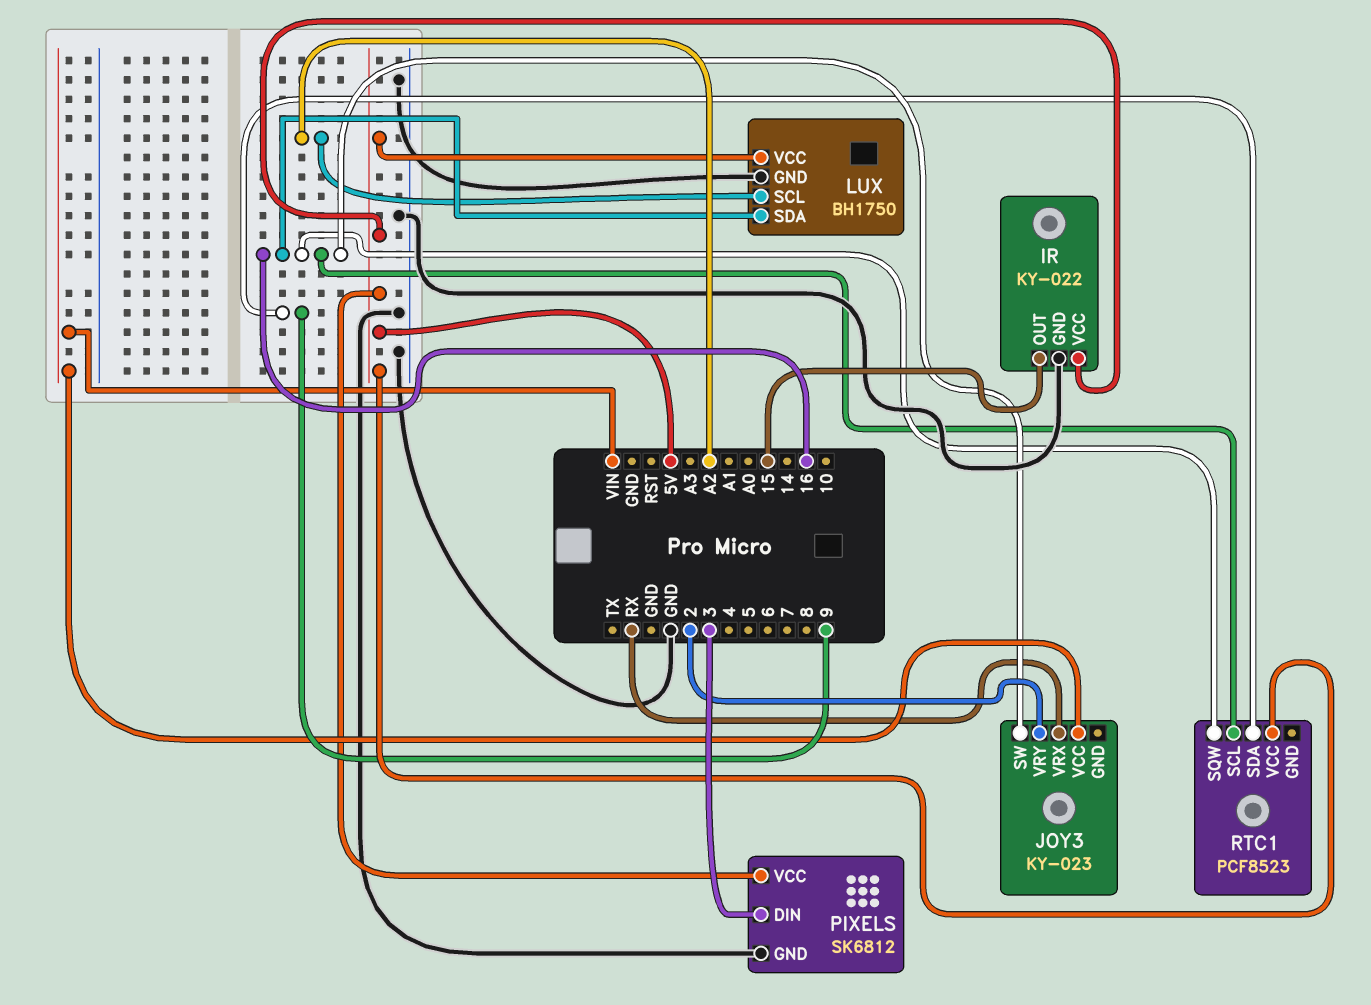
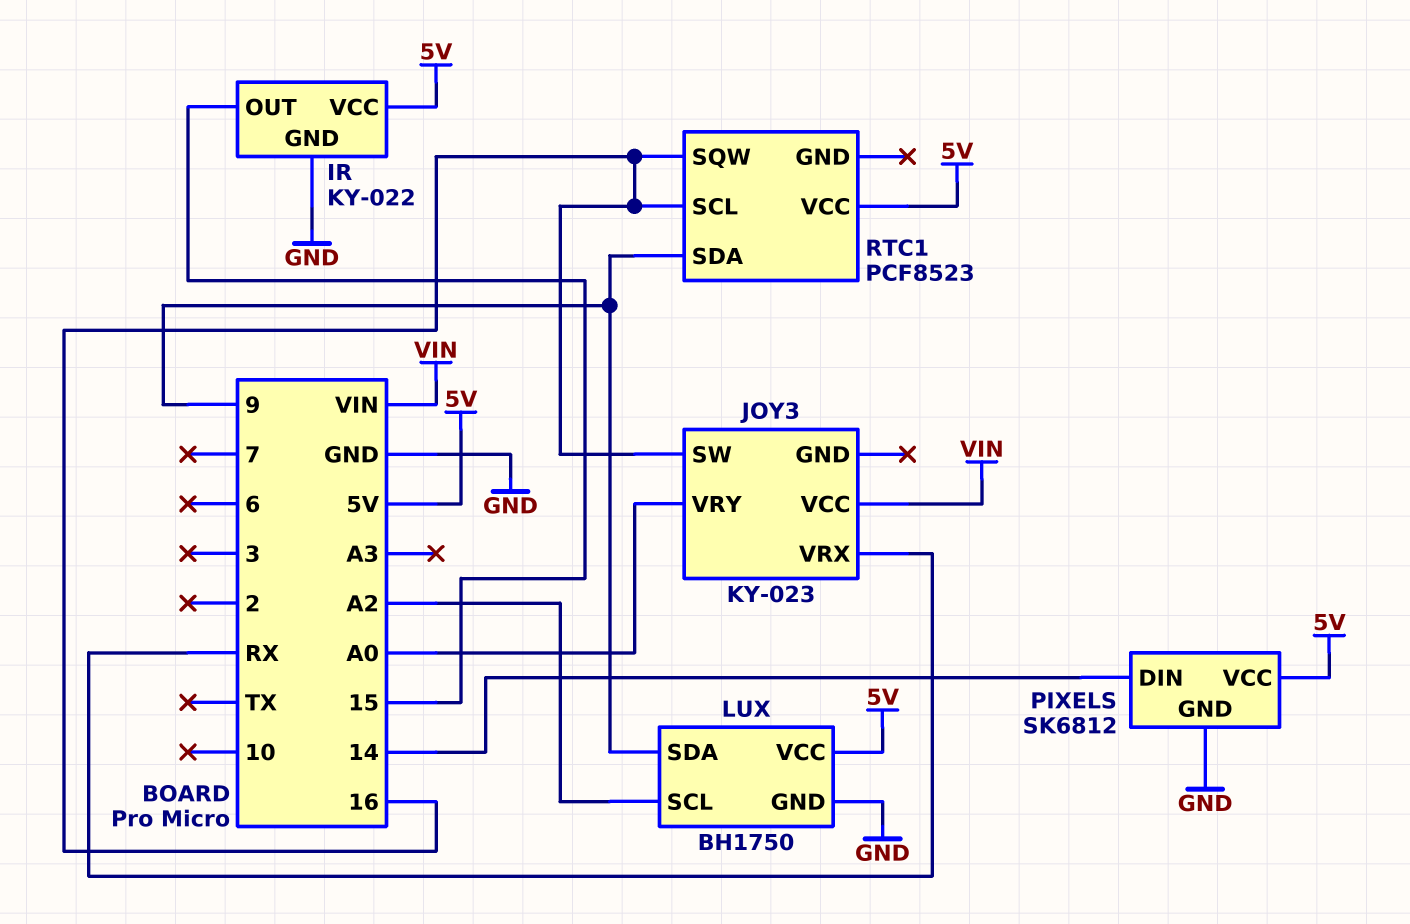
JOY3 pin VRY: 2 -> A0
LUX pin SDA: 16 -> 9
PIXELS pin DIN: 3 -> 14

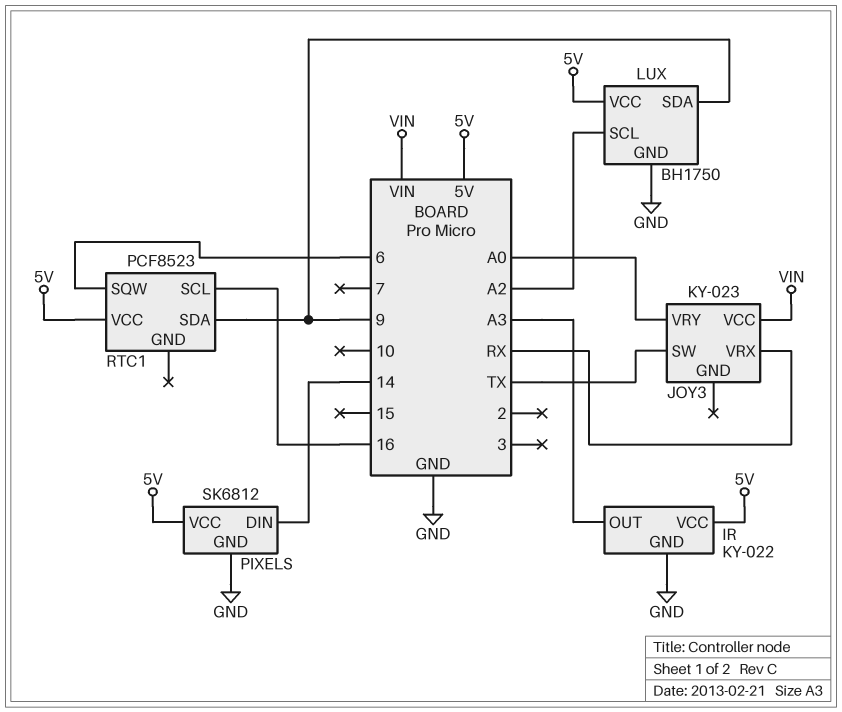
IR pin OUT: 15 -> A3
JOY3 pin SW: 16 -> TX
RTC1 pin SQW: 16 -> 6

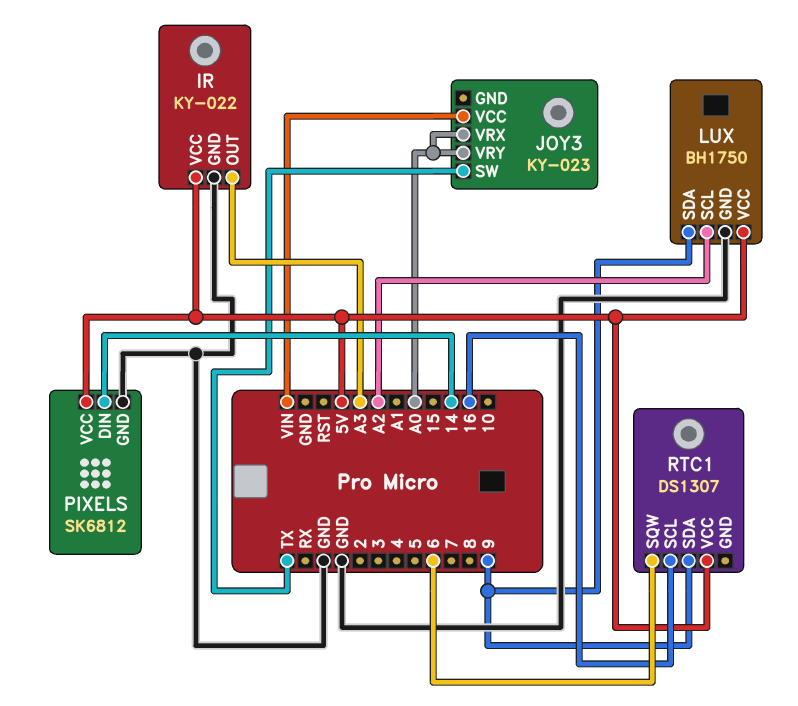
JOY3 pin VRX: RX -> A0
RTC1: PCF8523 -> DS1307

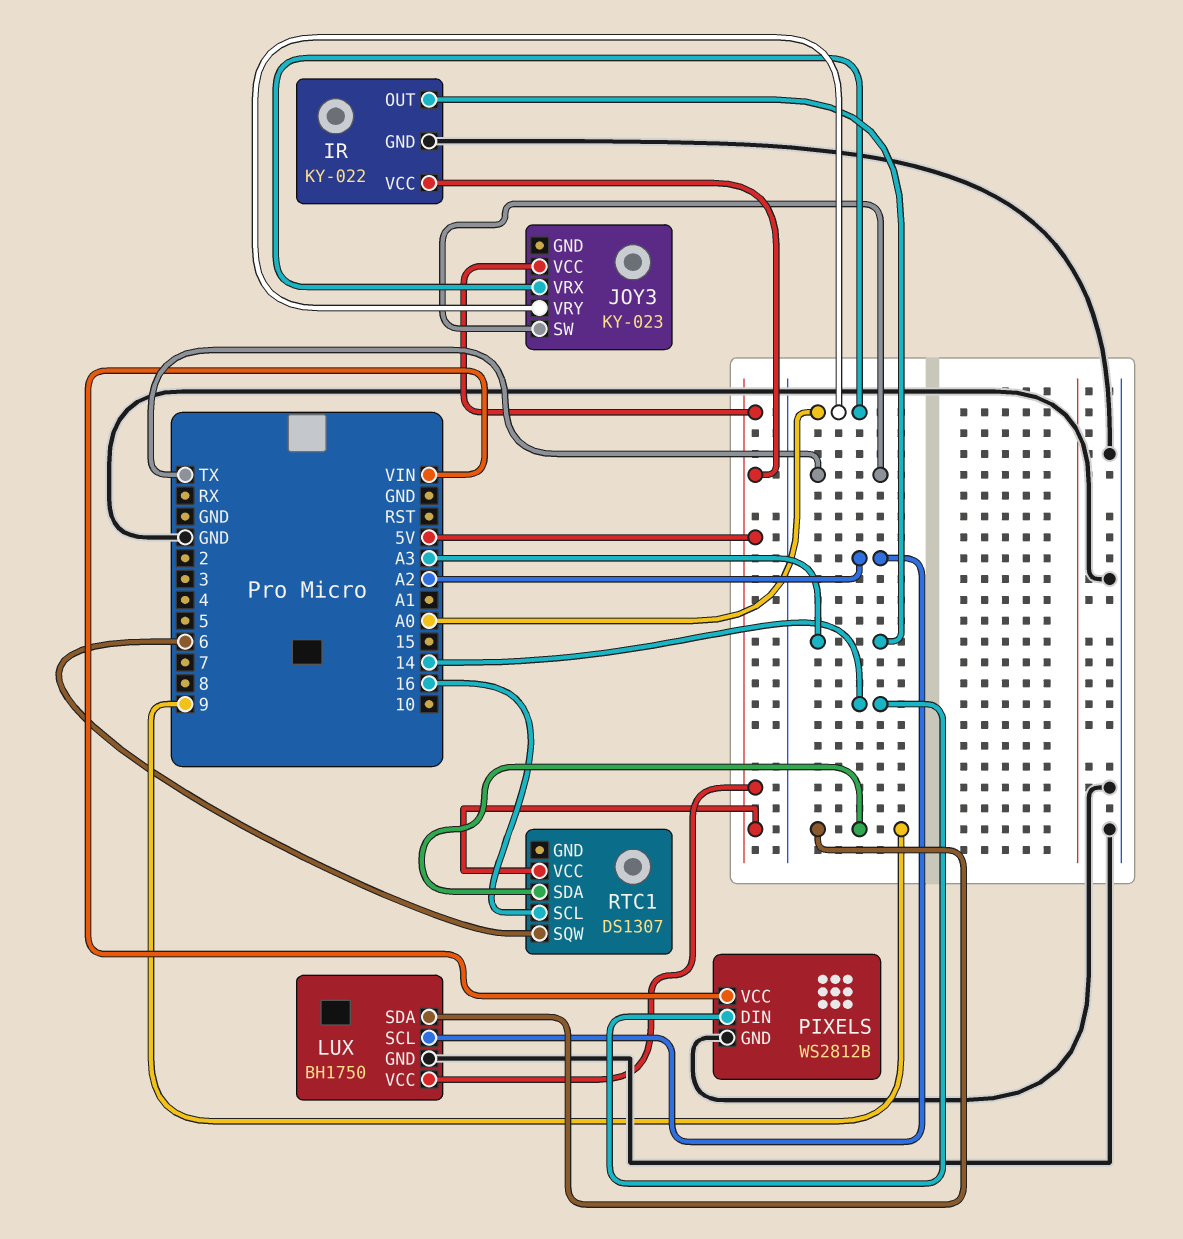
JOY3 pin VCC: VIN -> 5V
PIXELS: SK6812 -> WS2812B
PIXELS pin VCC: 5V -> VIN

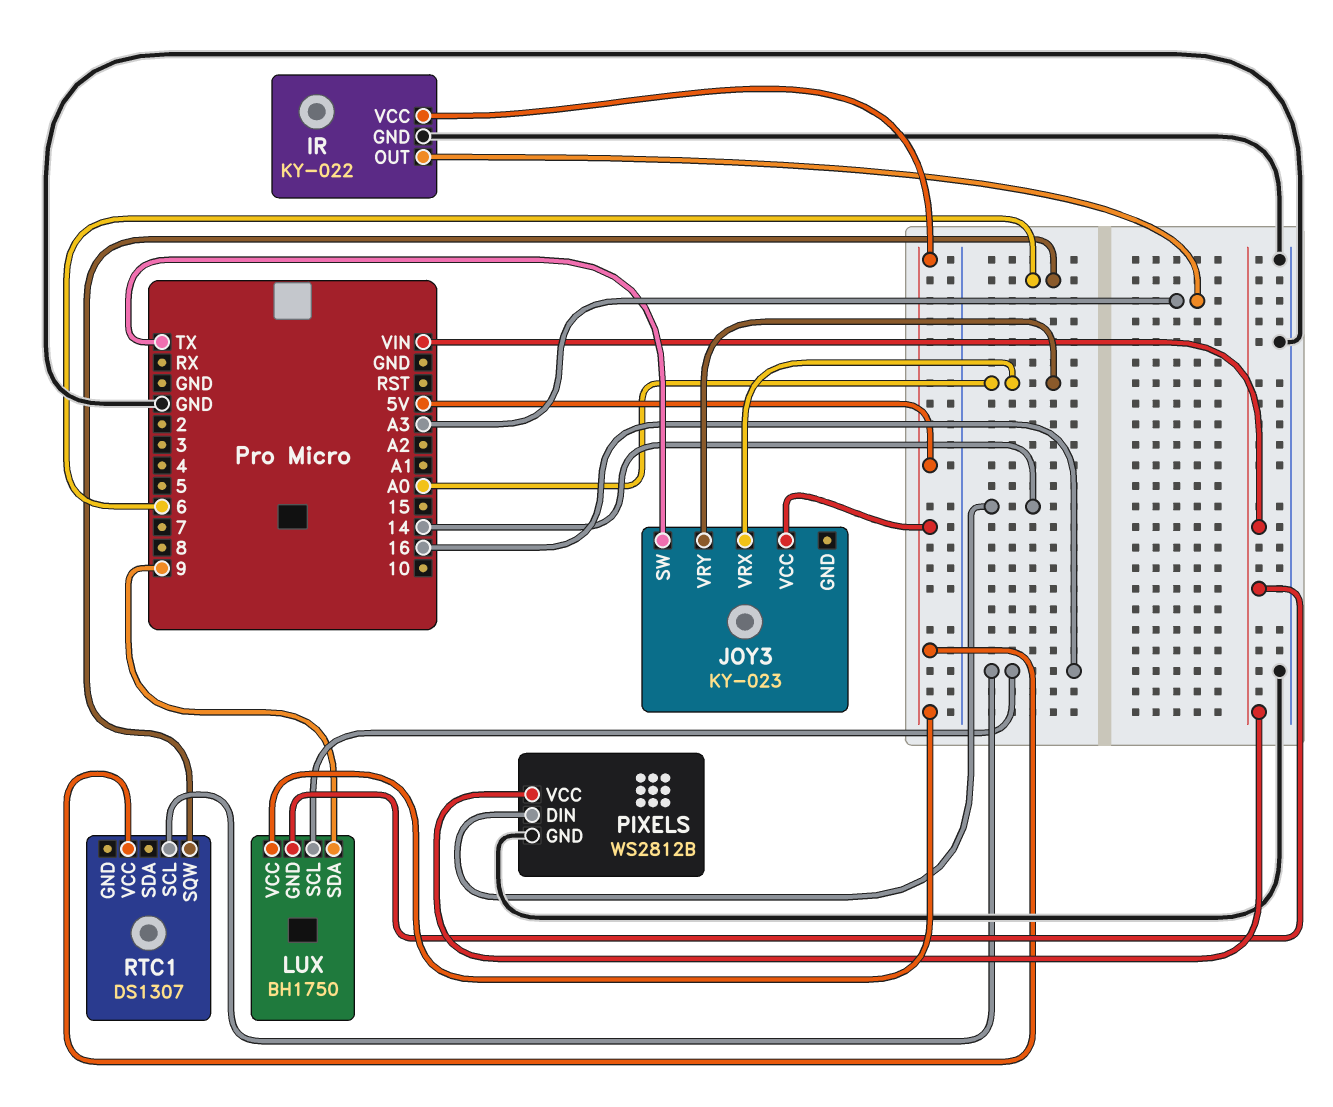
LUX pin GND: GND -> VIN
LUX pin SCL: A2 -> 16
RTC1 pin SDA: 9 -> none

